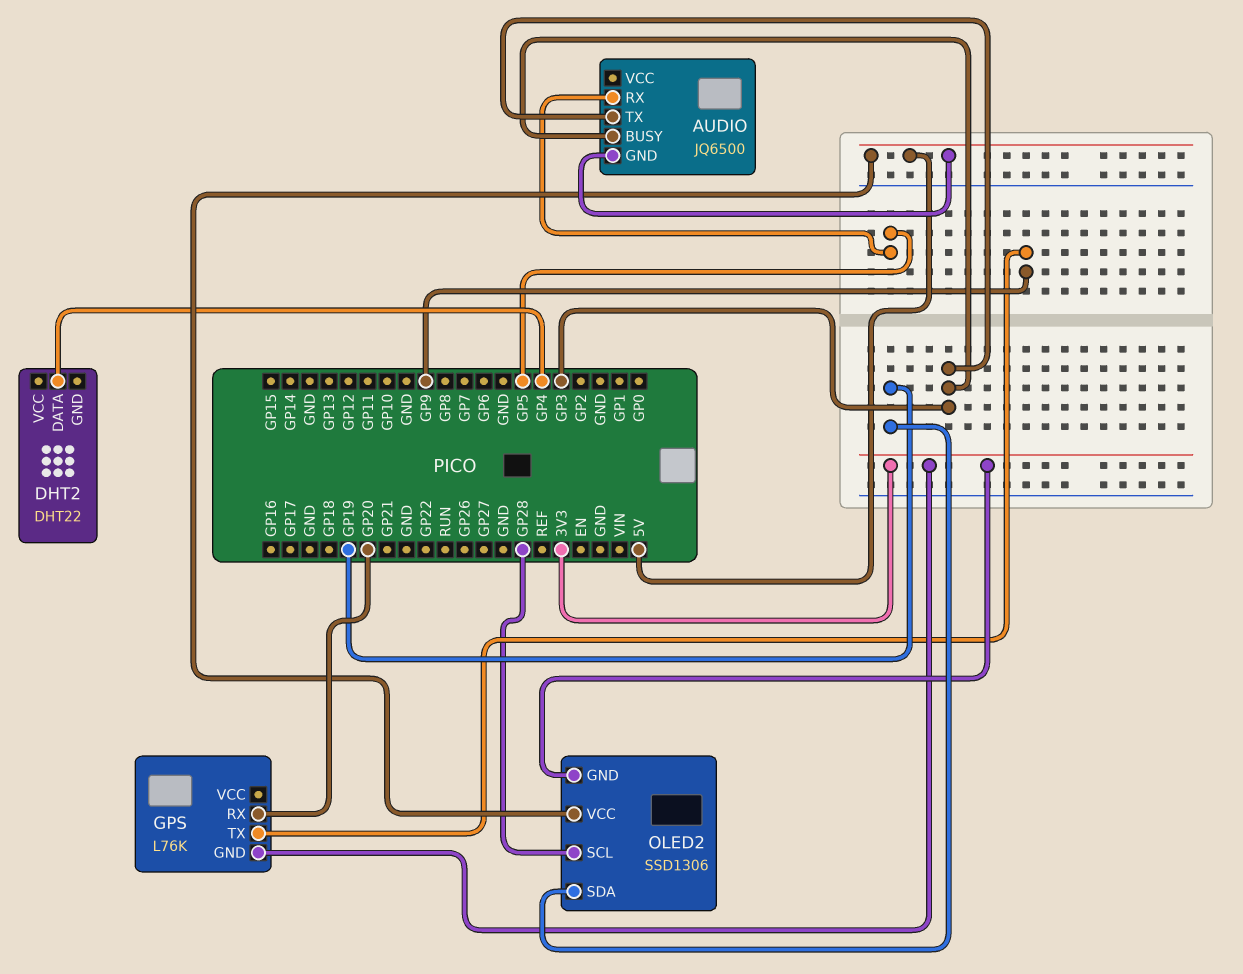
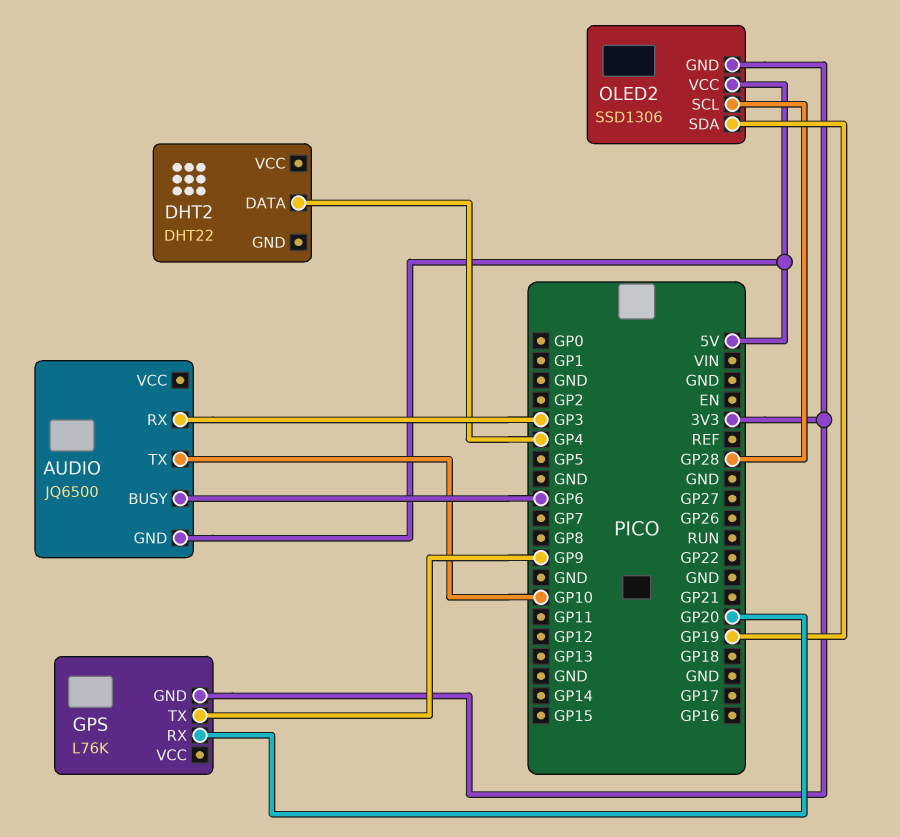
AUDIO pin BUSY: GP3 -> GP6
AUDIO pin RX: GP5 -> GP3
AUDIO pin TX: GP3 -> GP10

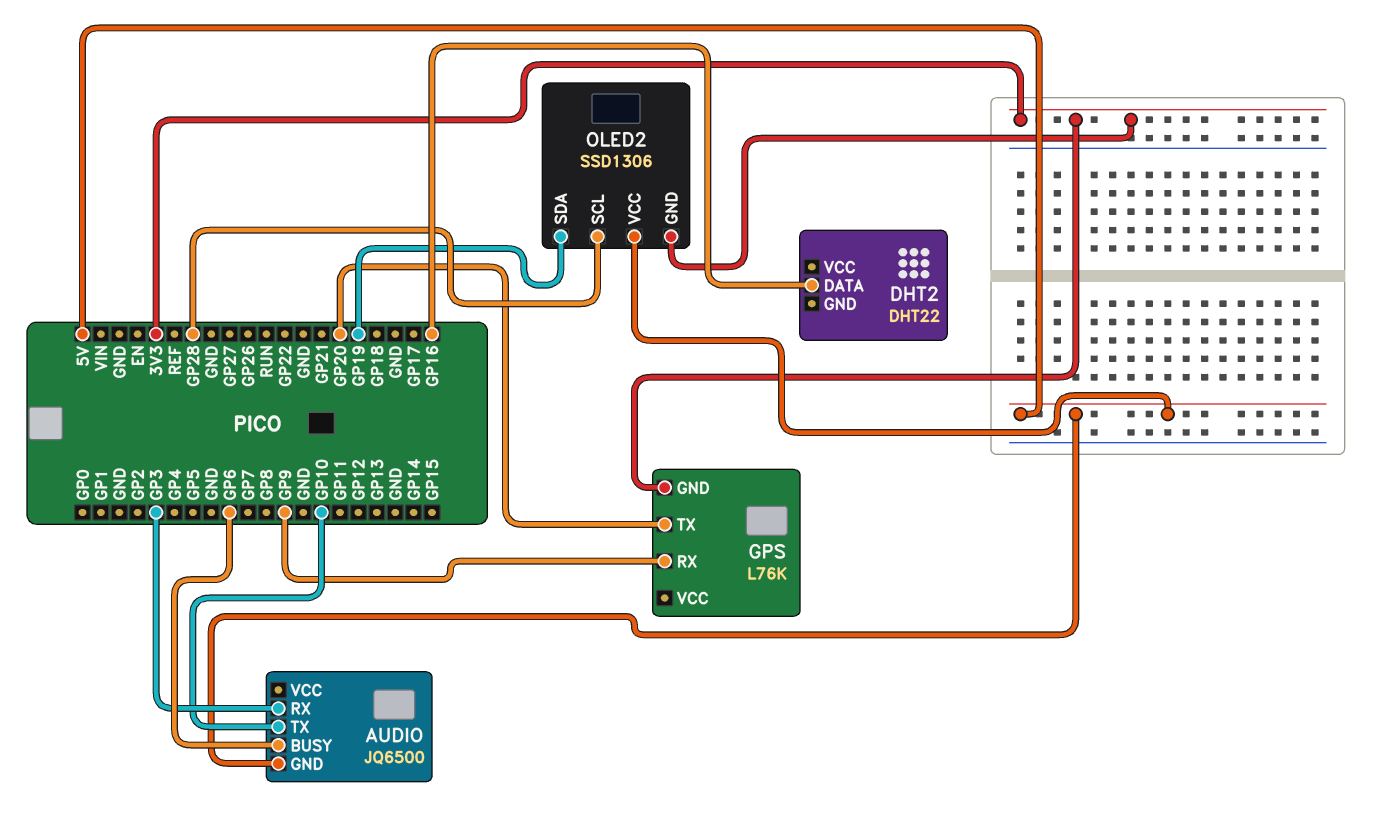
DHT2 pin DATA: GP4 -> GP16
GPS pin RX: GP20 -> GP9
GPS pin TX: GP9 -> GP20

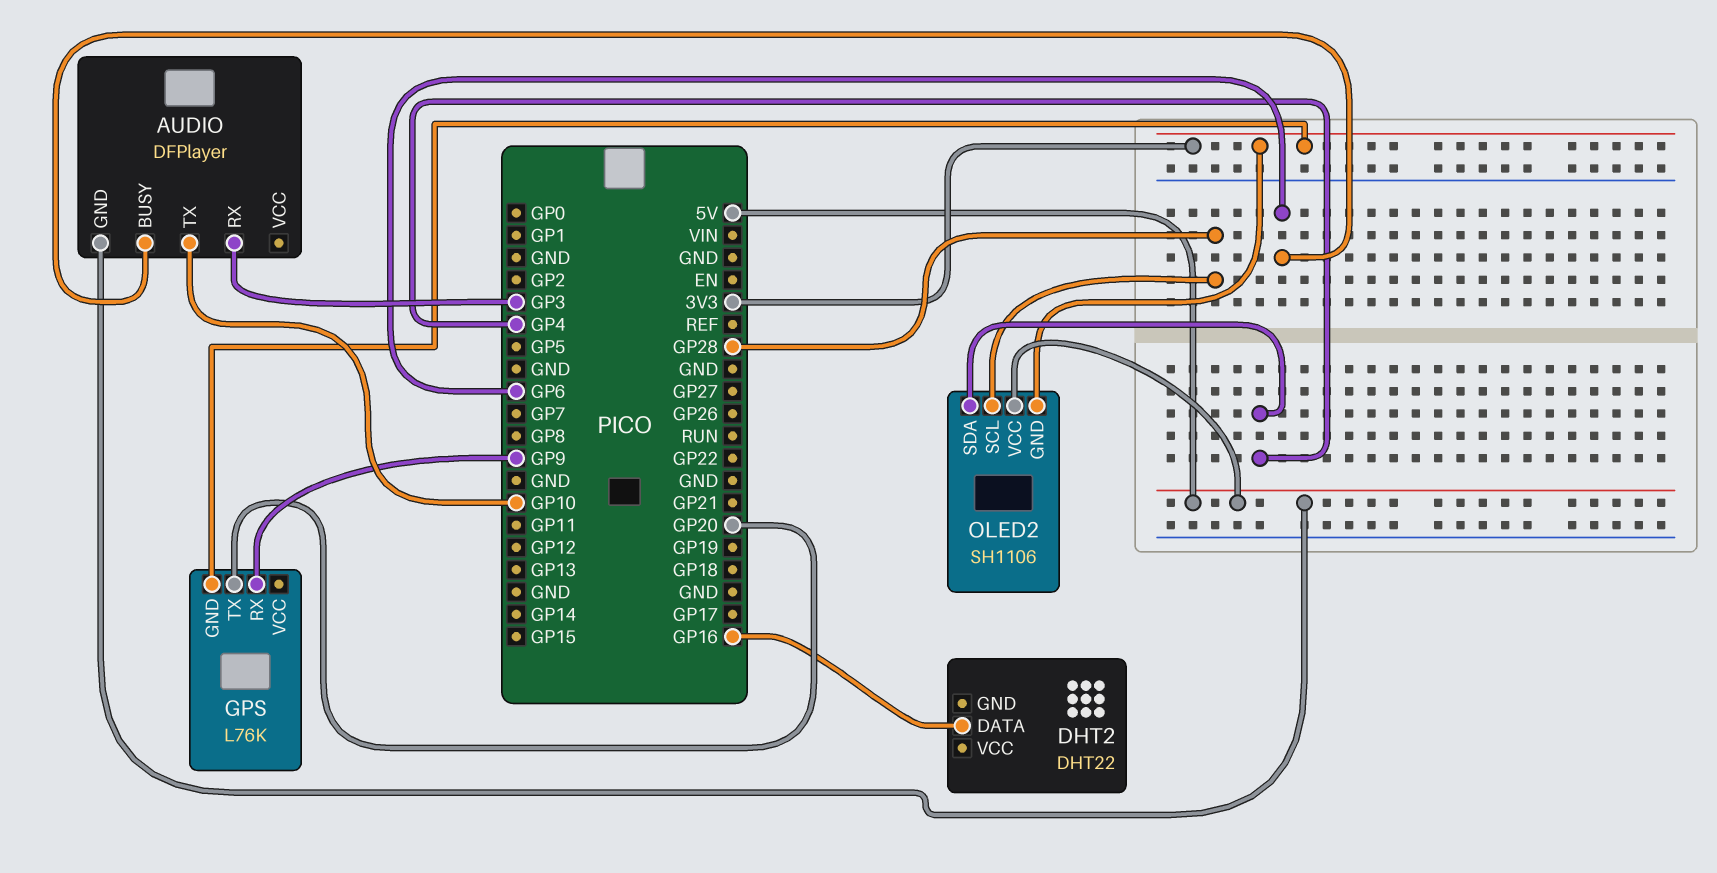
AUDIO: JQ6500 -> DFPlayer
OLED2: SSD1306 -> SH1106
OLED2 pin SDA: GP19 -> GP4

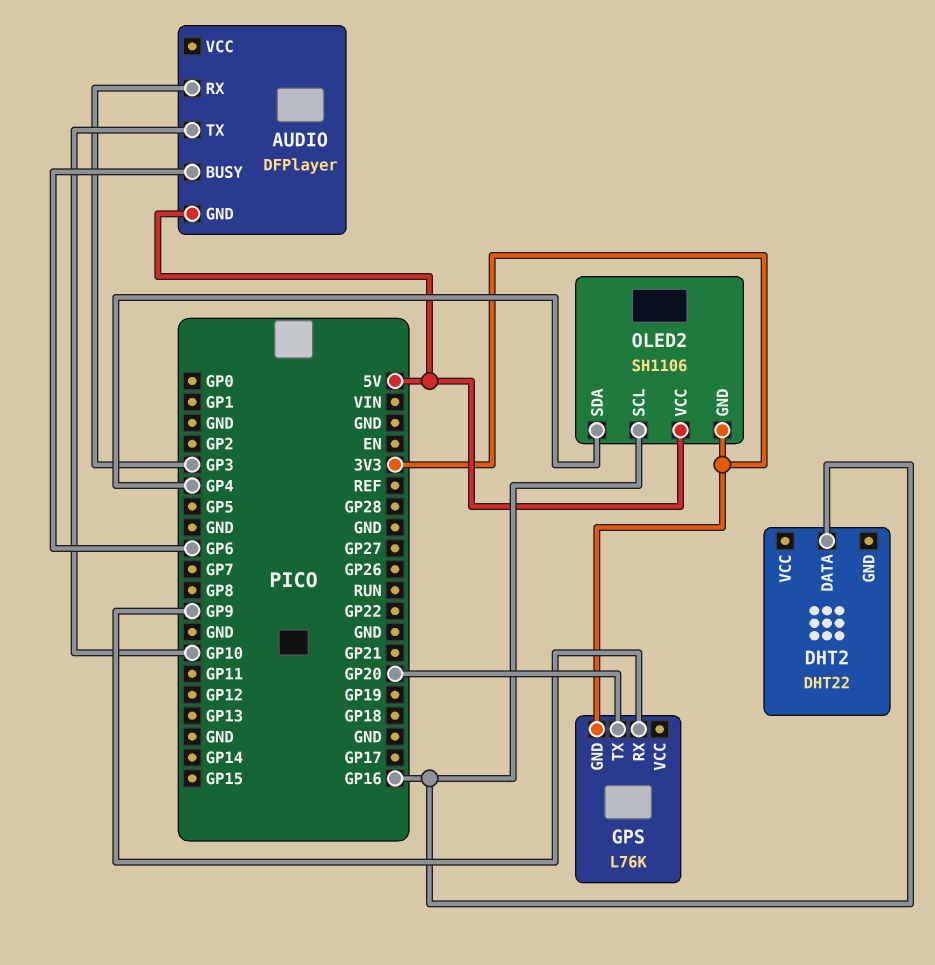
OLED2 pin SCL: GP28 -> GP16

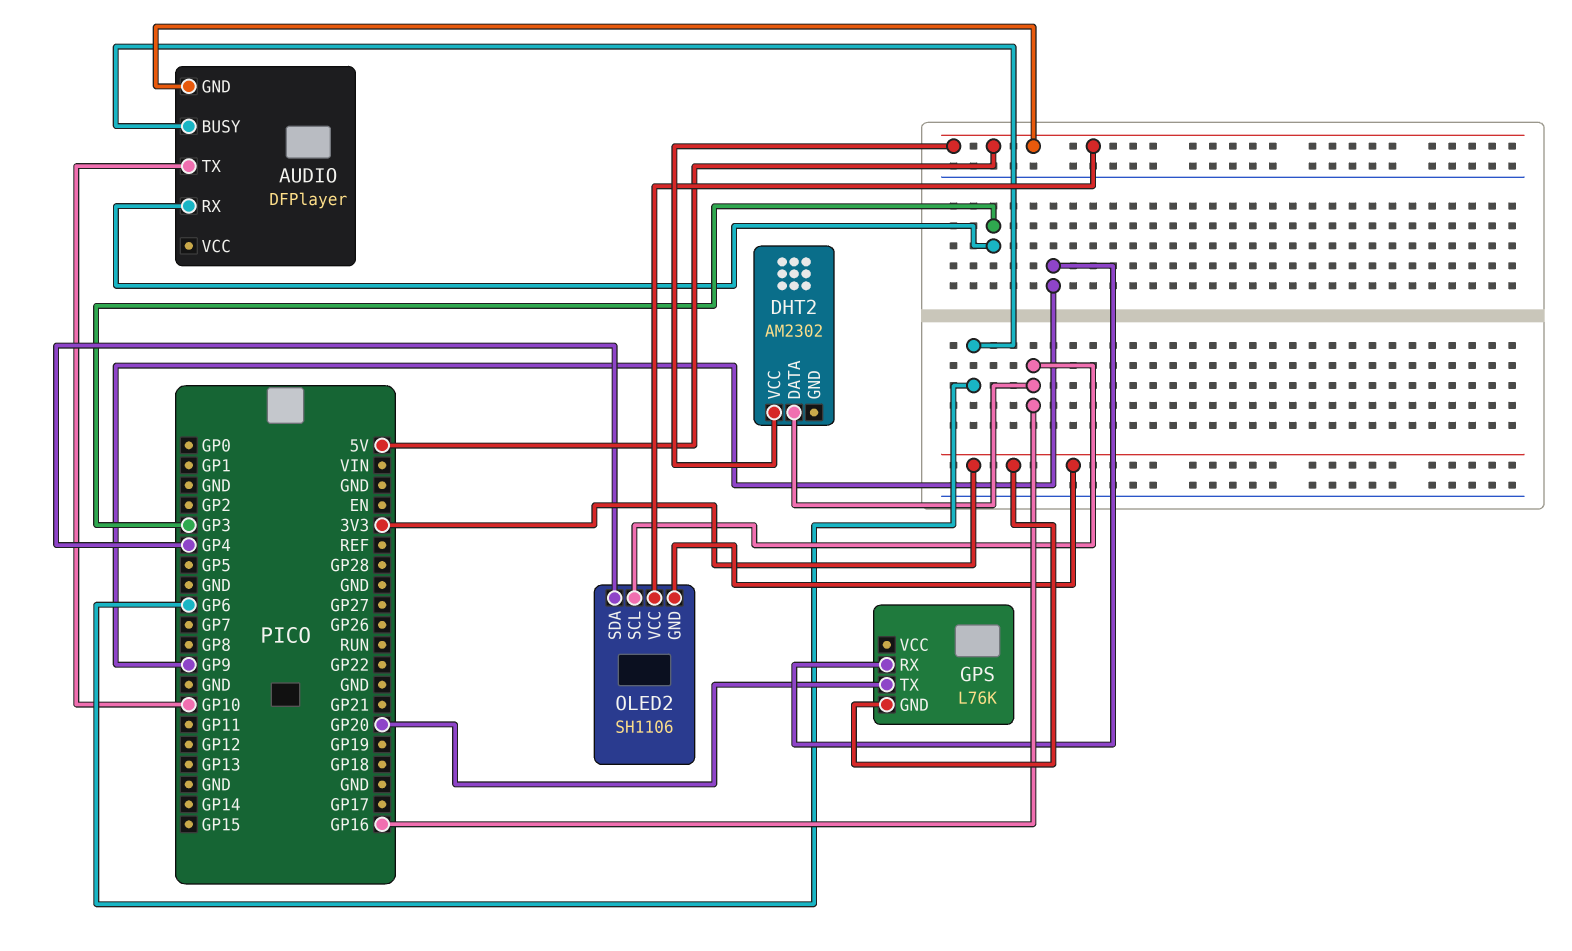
DHT2: DHT22 -> AM2302
DHT2 pin VCC: none -> 5V

